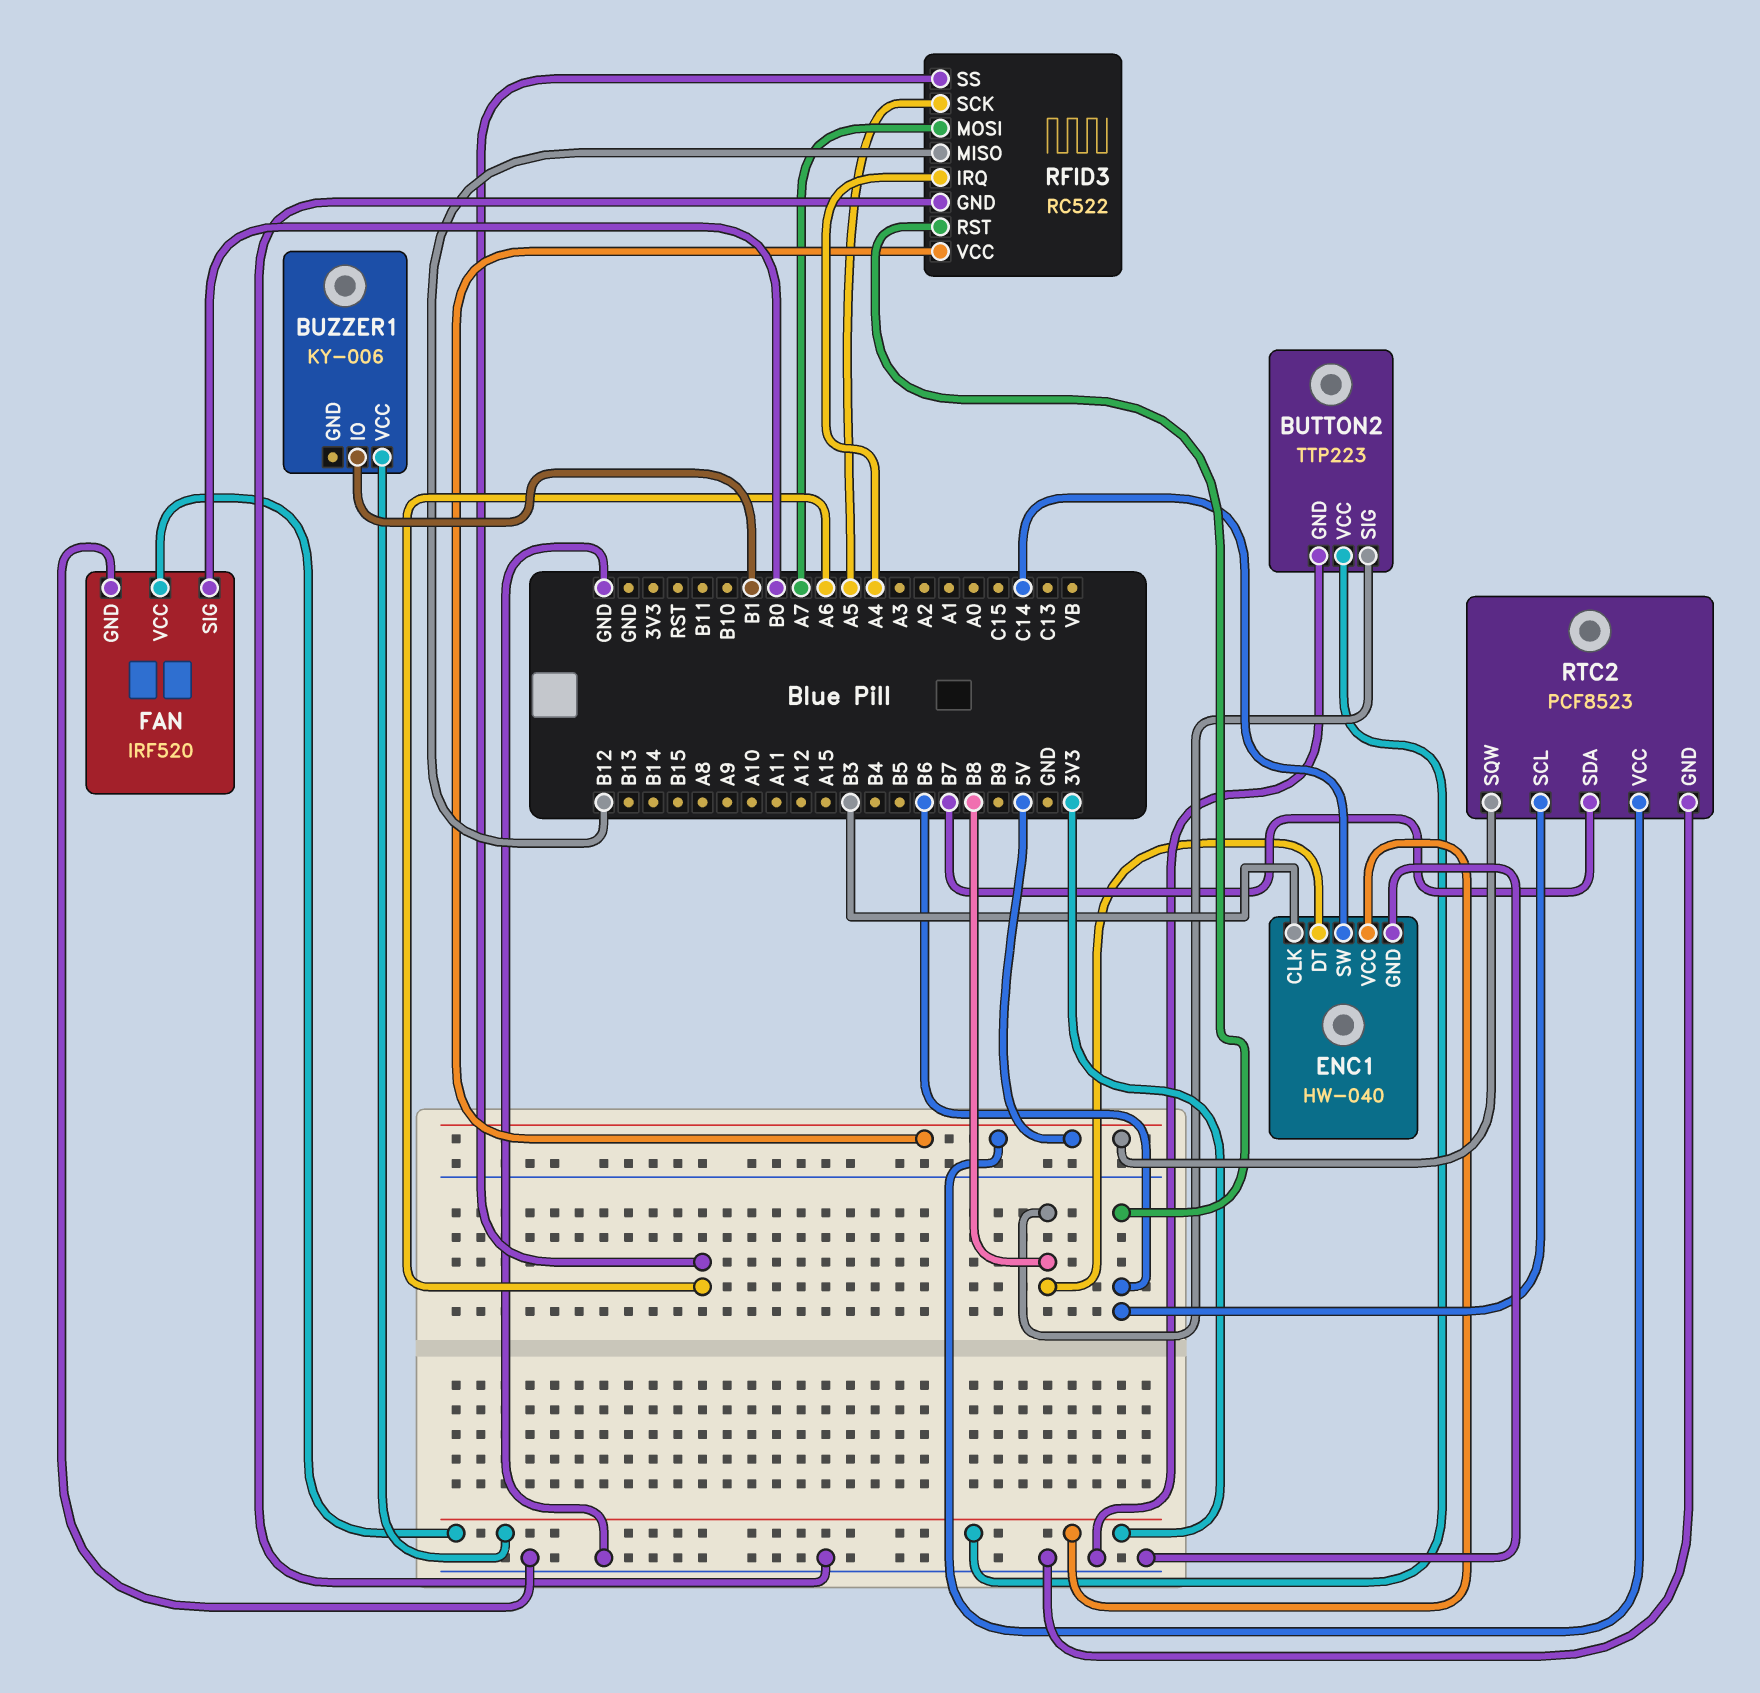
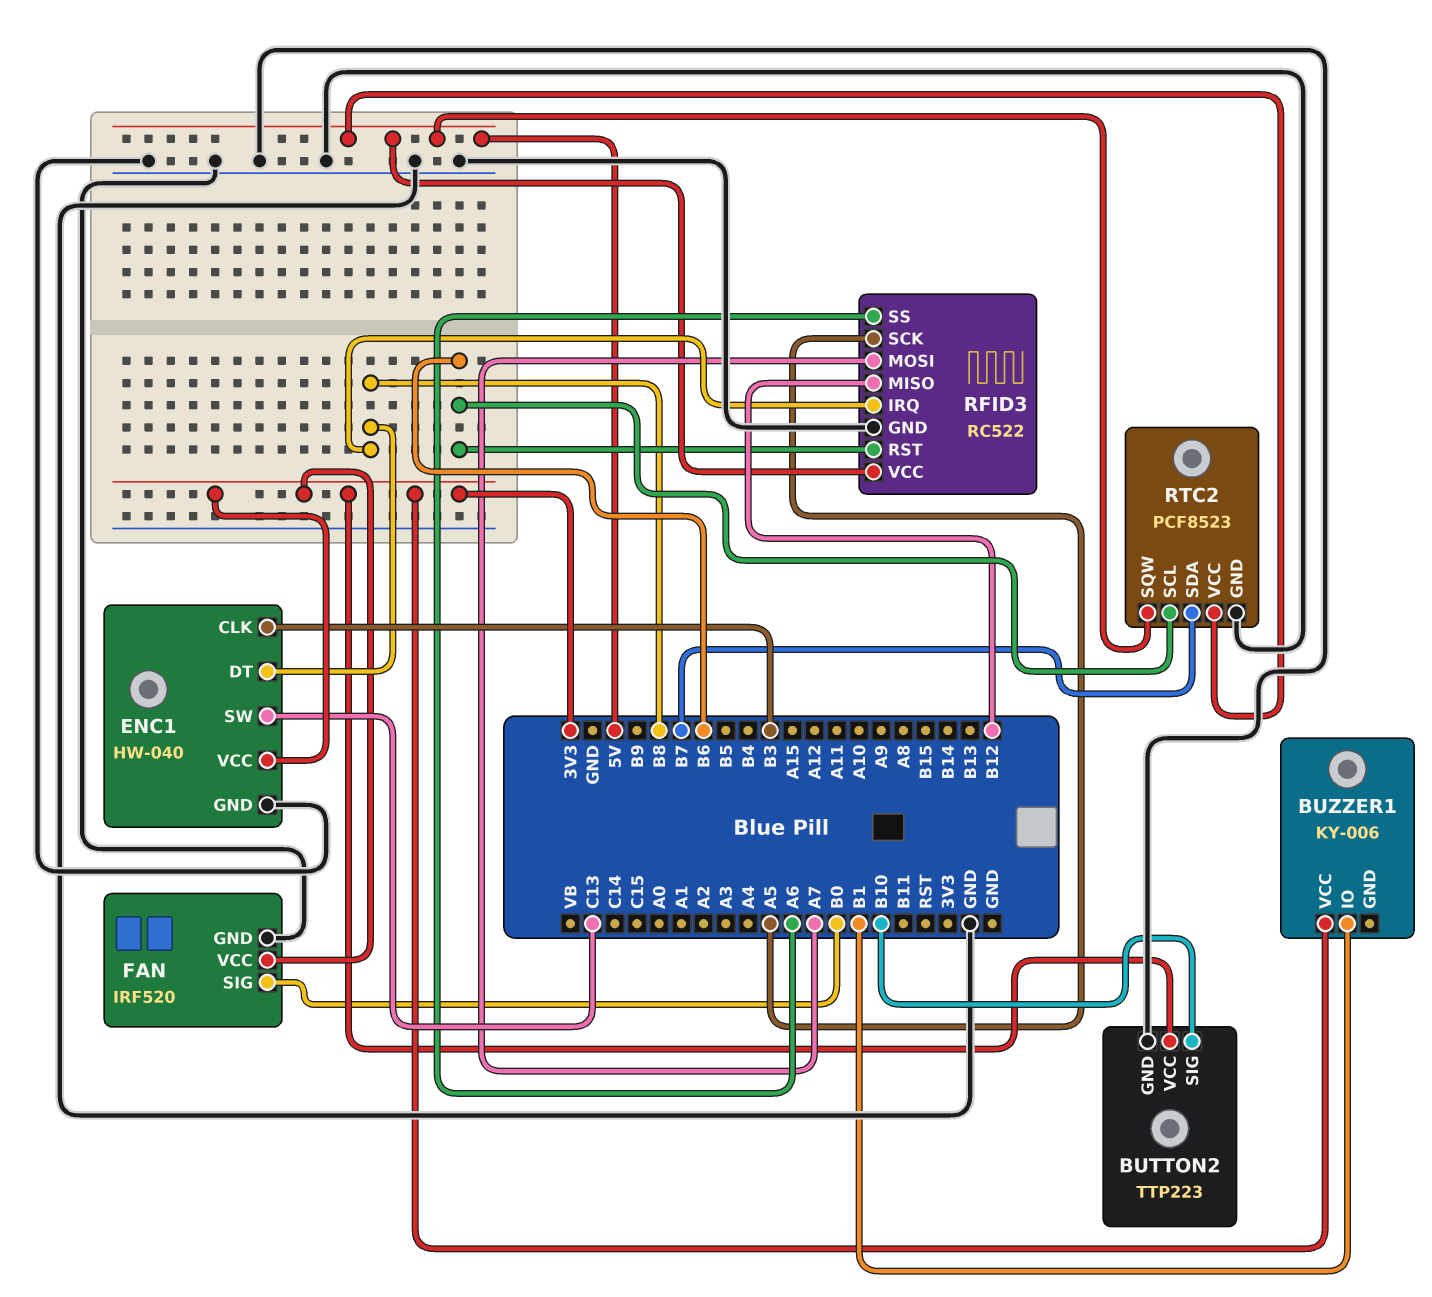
BUTTON2 pin SIG: B8 -> B10
ENC1 pin SW: C14 -> C13
RFID3 pin IRQ: A4 -> B8

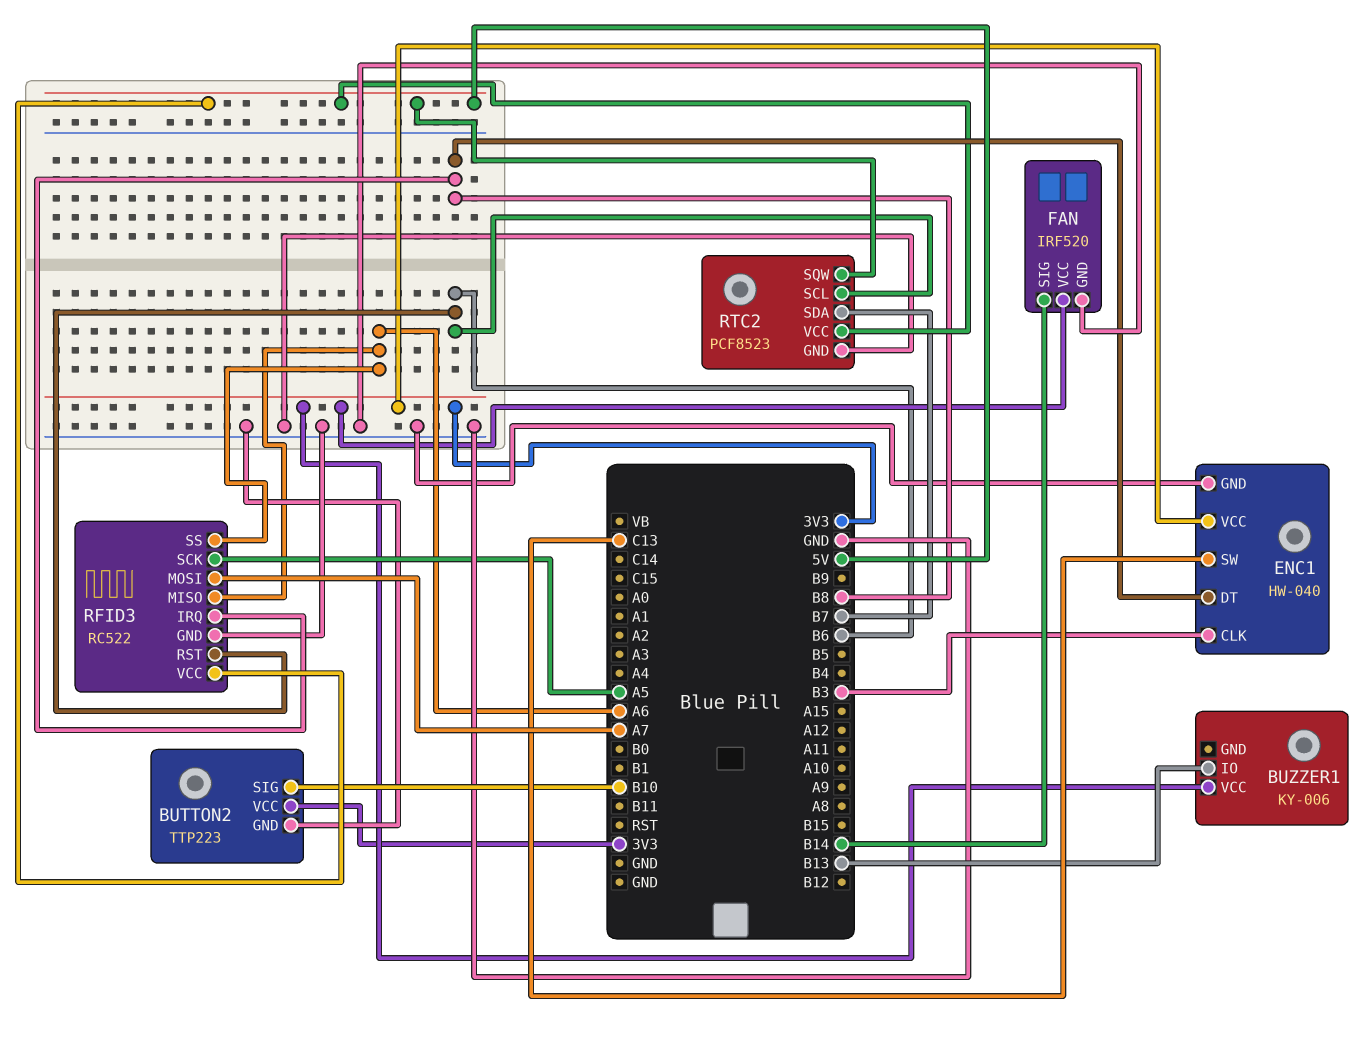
BUZZER1 pin IO: B1 -> B13
FAN pin SIG: B0 -> B14
RFID3 pin MISO: B12 -> A6

